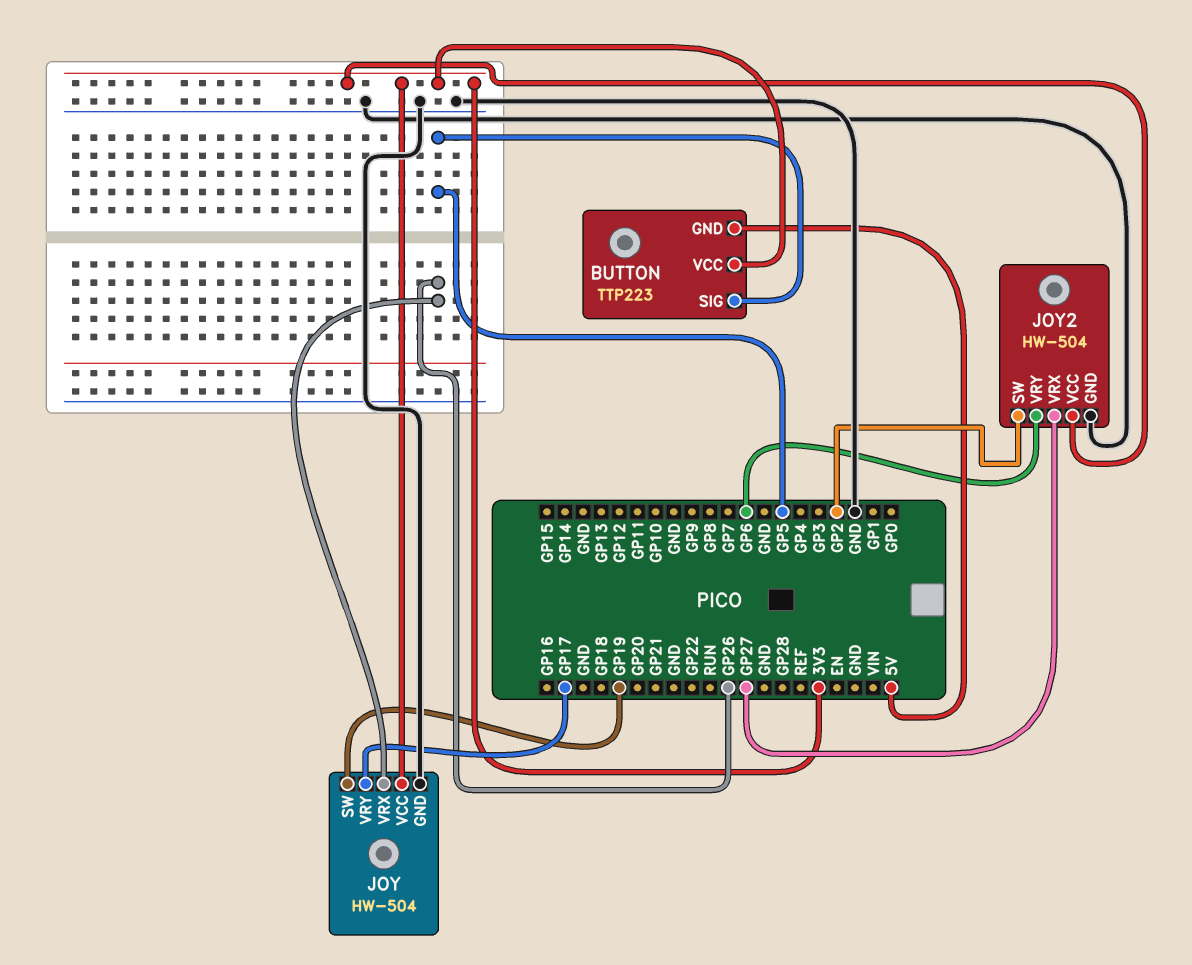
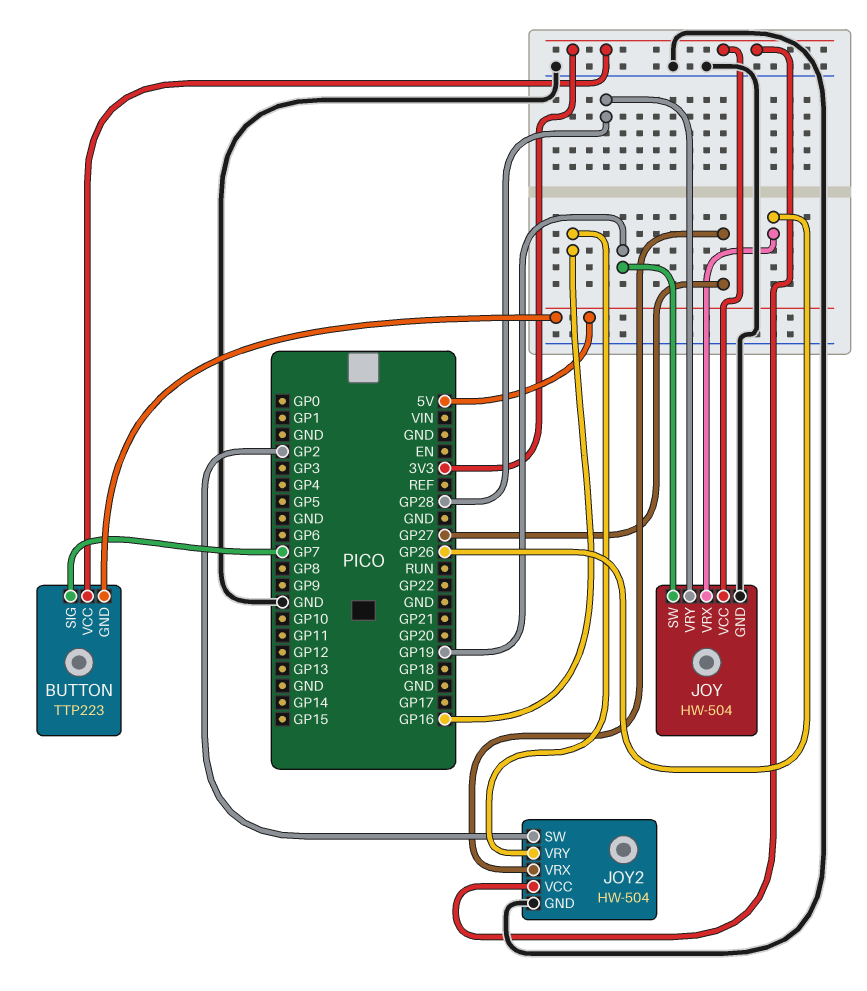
BUTTON pin SIG: GP5 -> GP7
JOY pin VRY: GP17 -> GP28
JOY2 pin VRY: GP6 -> GP16

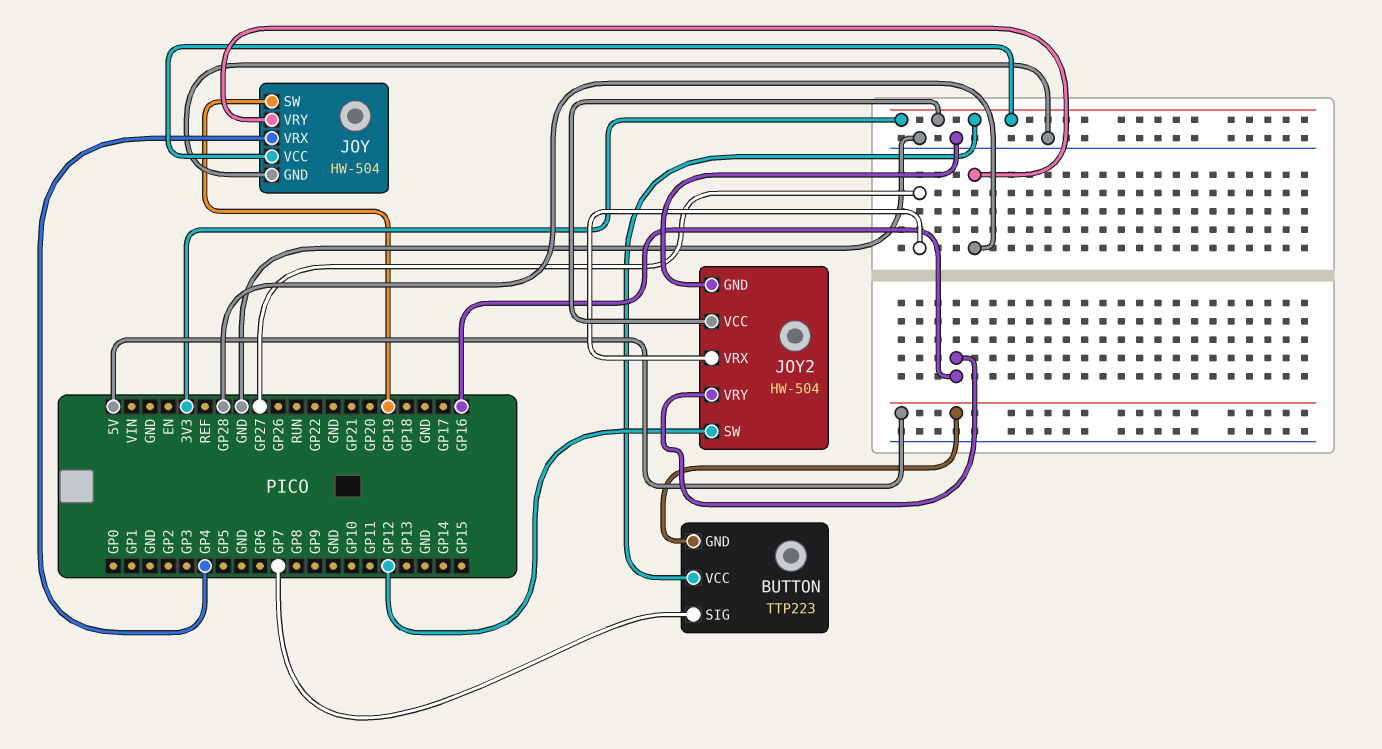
JOY pin VRX: GP26 -> GP4
JOY2 pin SW: GP2 -> GP12

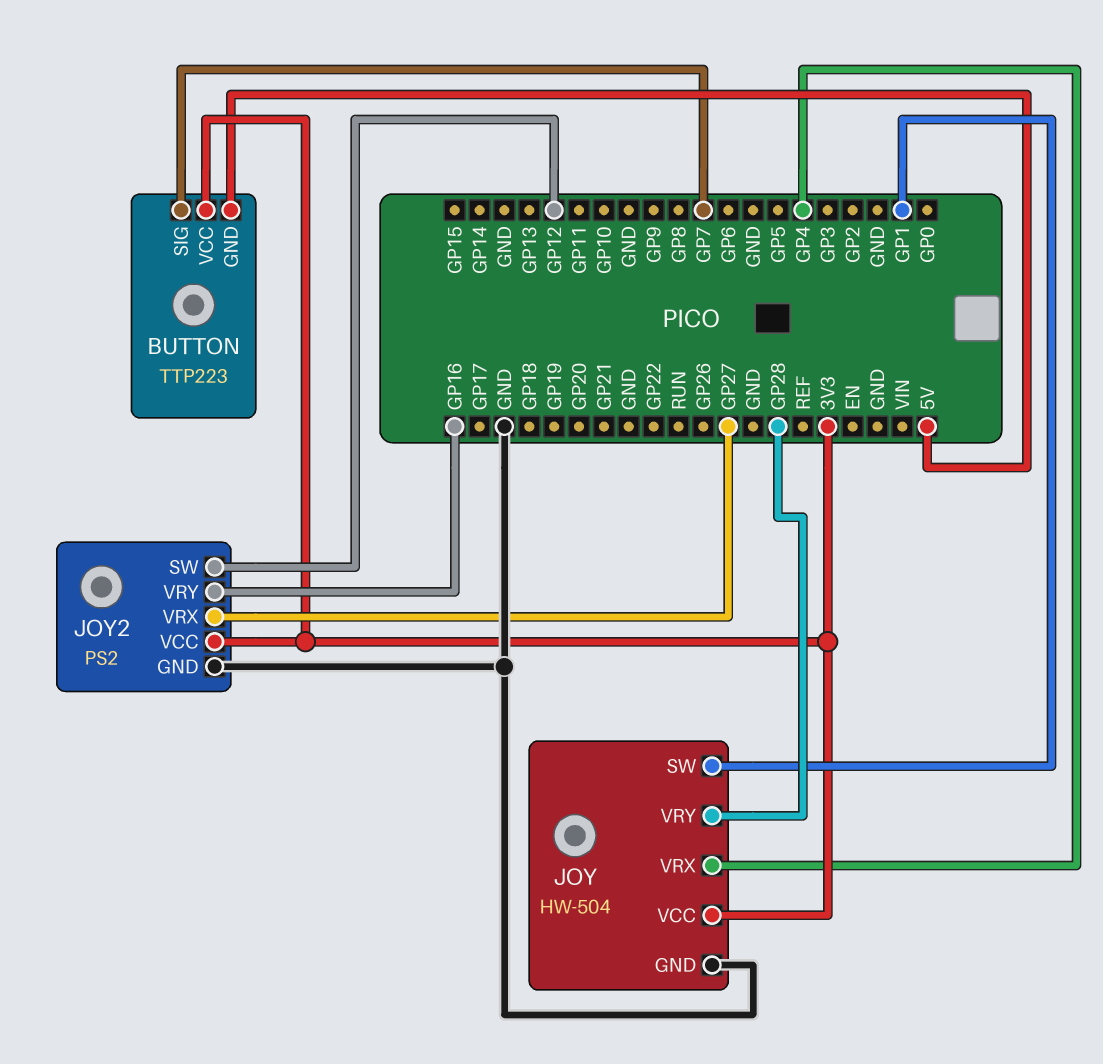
JOY pin SW: GP19 -> GP1
JOY2: HW-504 -> PS2

